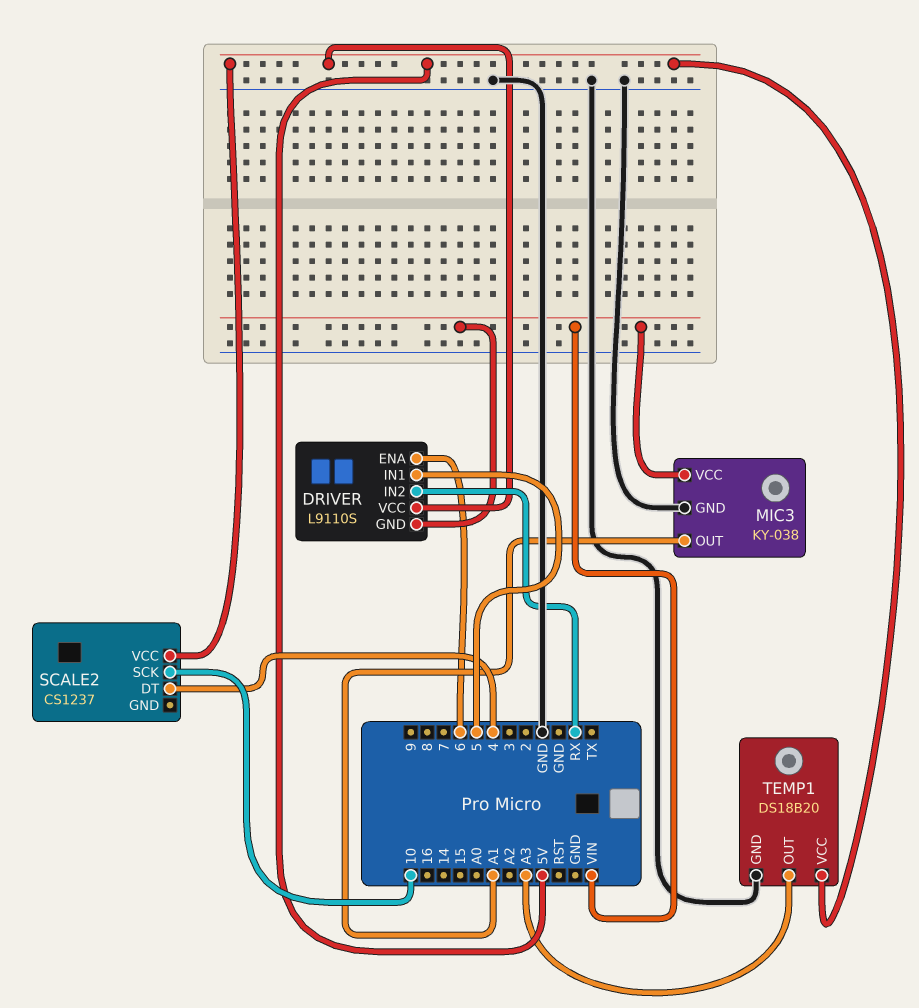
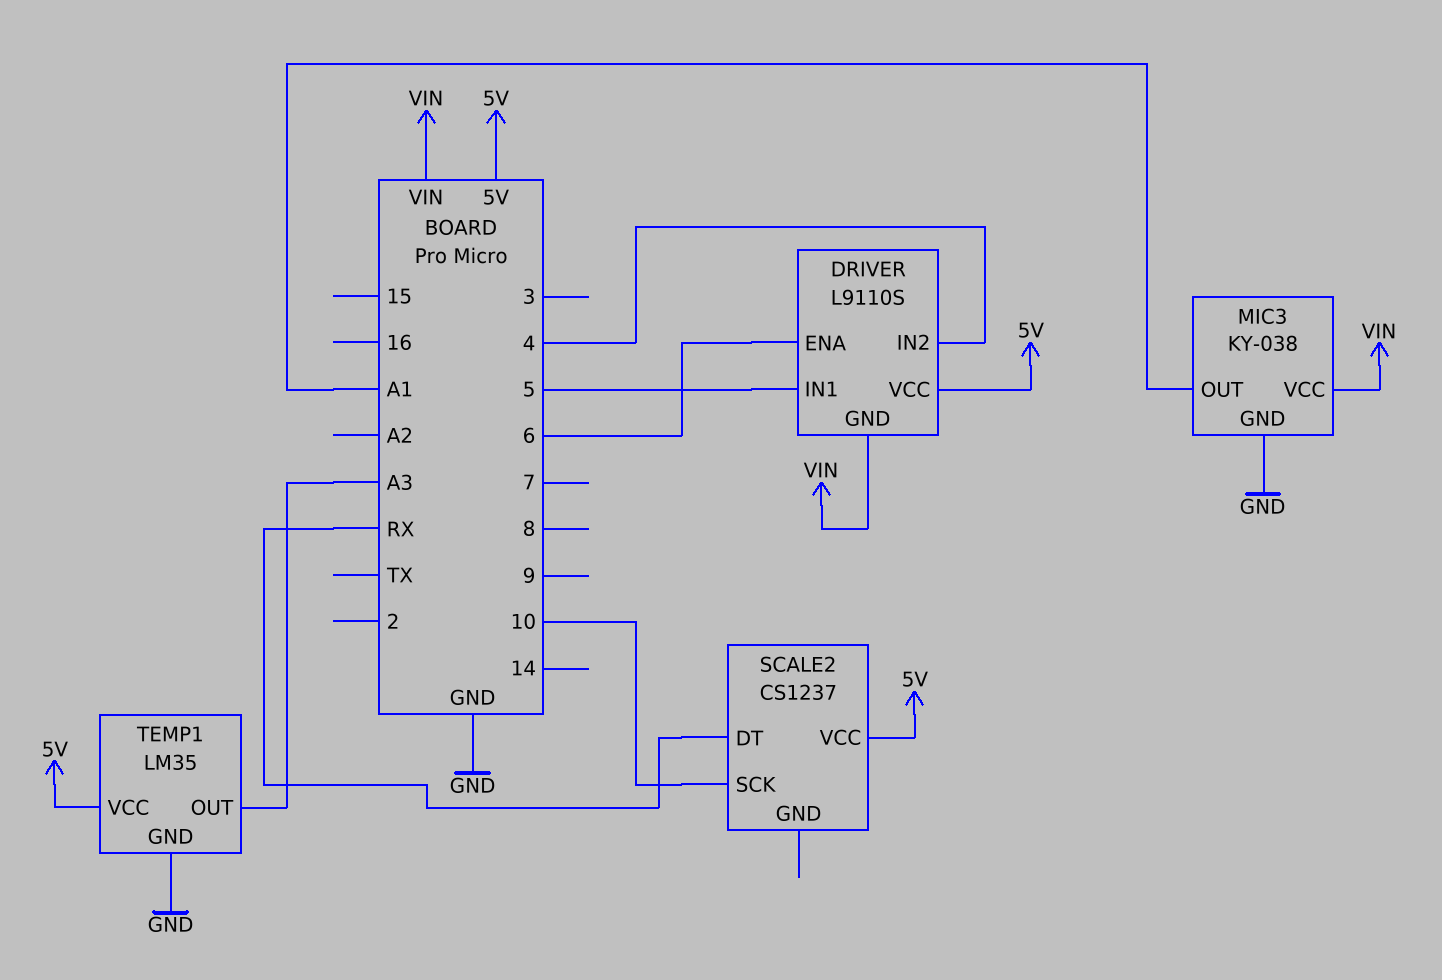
DRIVER pin IN2: RX -> 4
SCALE2 pin DT: 4 -> RX
TEMP1: DS18B20 -> LM35

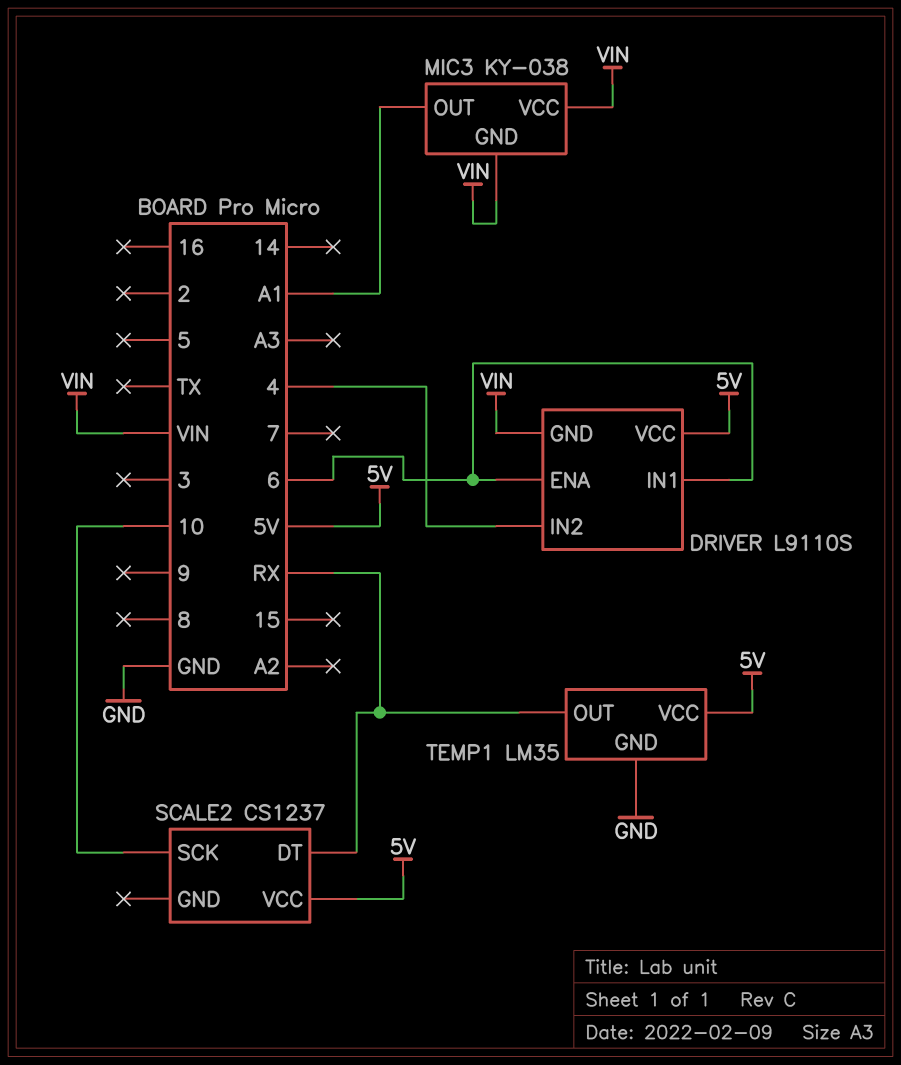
DRIVER pin IN1: 5 -> 6
MIC3 pin GND: GND -> VIN
TEMP1 pin OUT: A3 -> RX

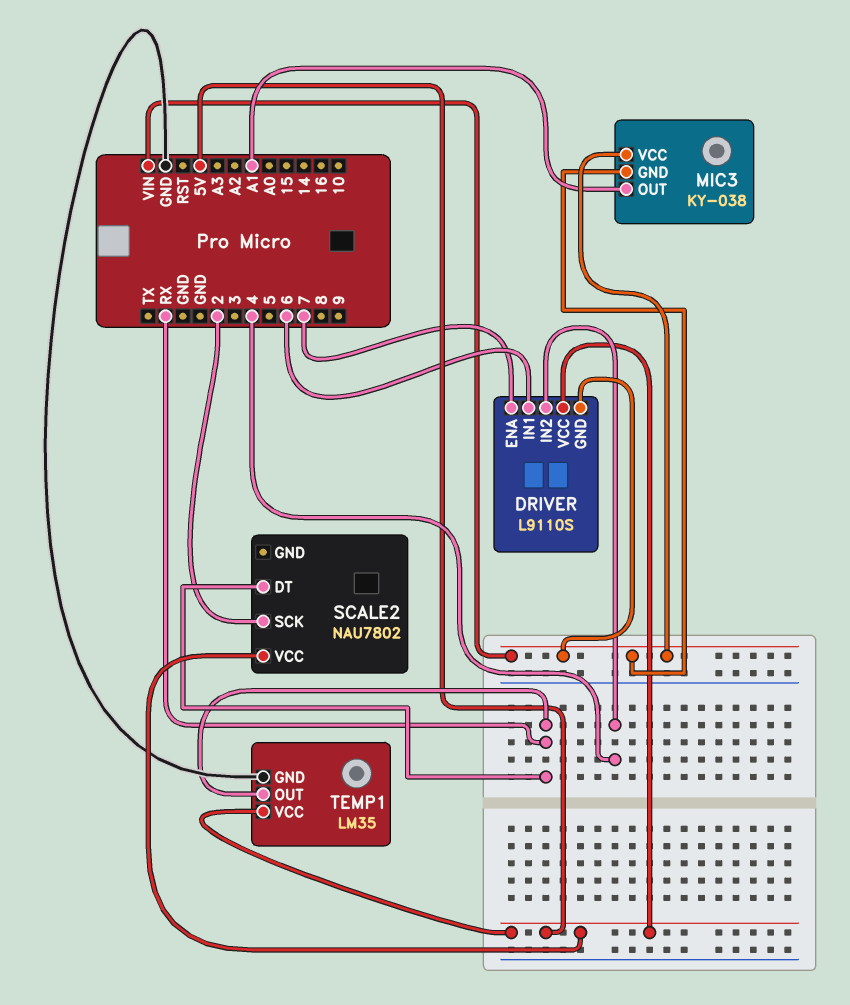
DRIVER pin ENA: 6 -> 7
SCALE2: CS1237 -> NAU7802
SCALE2 pin SCK: 10 -> 2

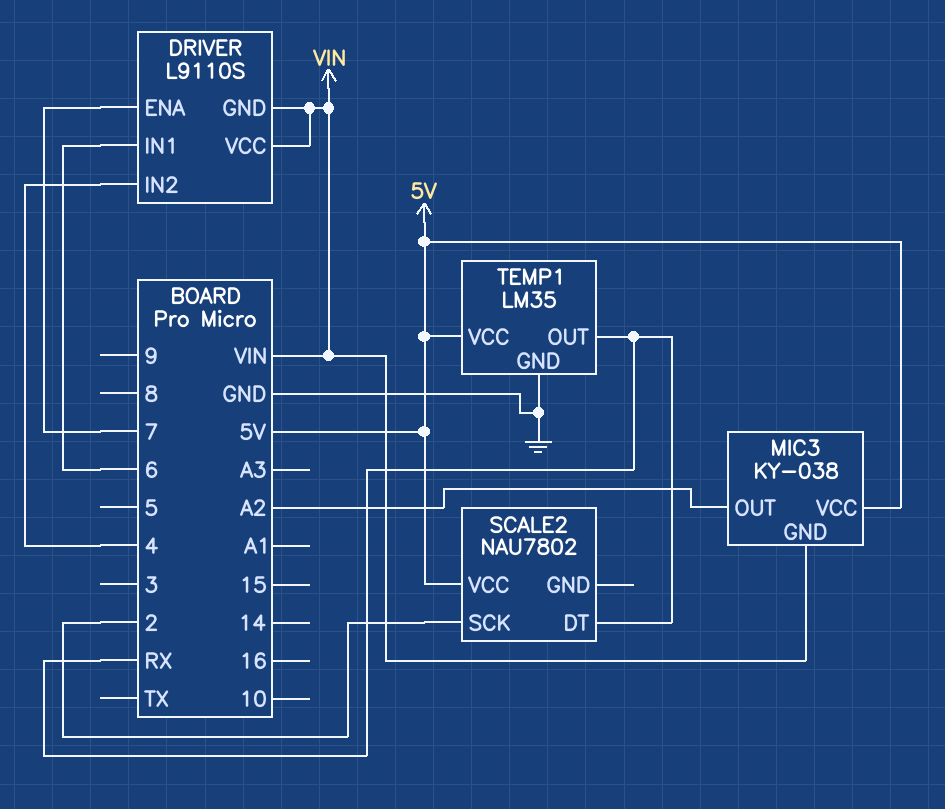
DRIVER pin VCC: 5V -> VIN
MIC3 pin OUT: A1 -> A2
MIC3 pin VCC: VIN -> 5V

